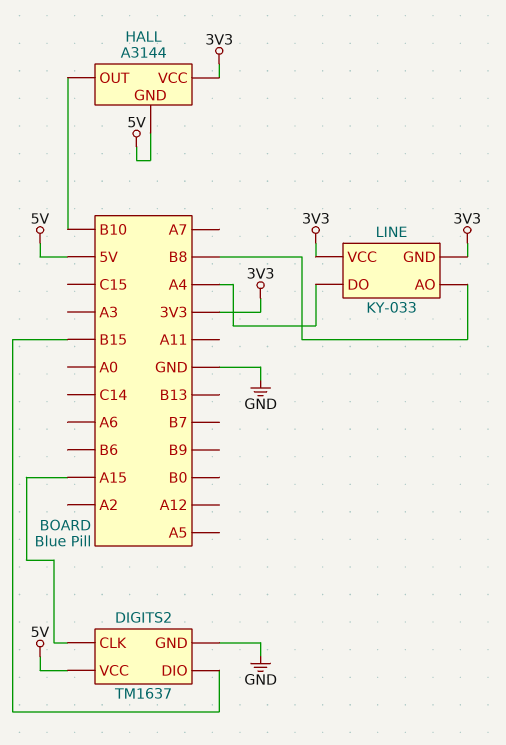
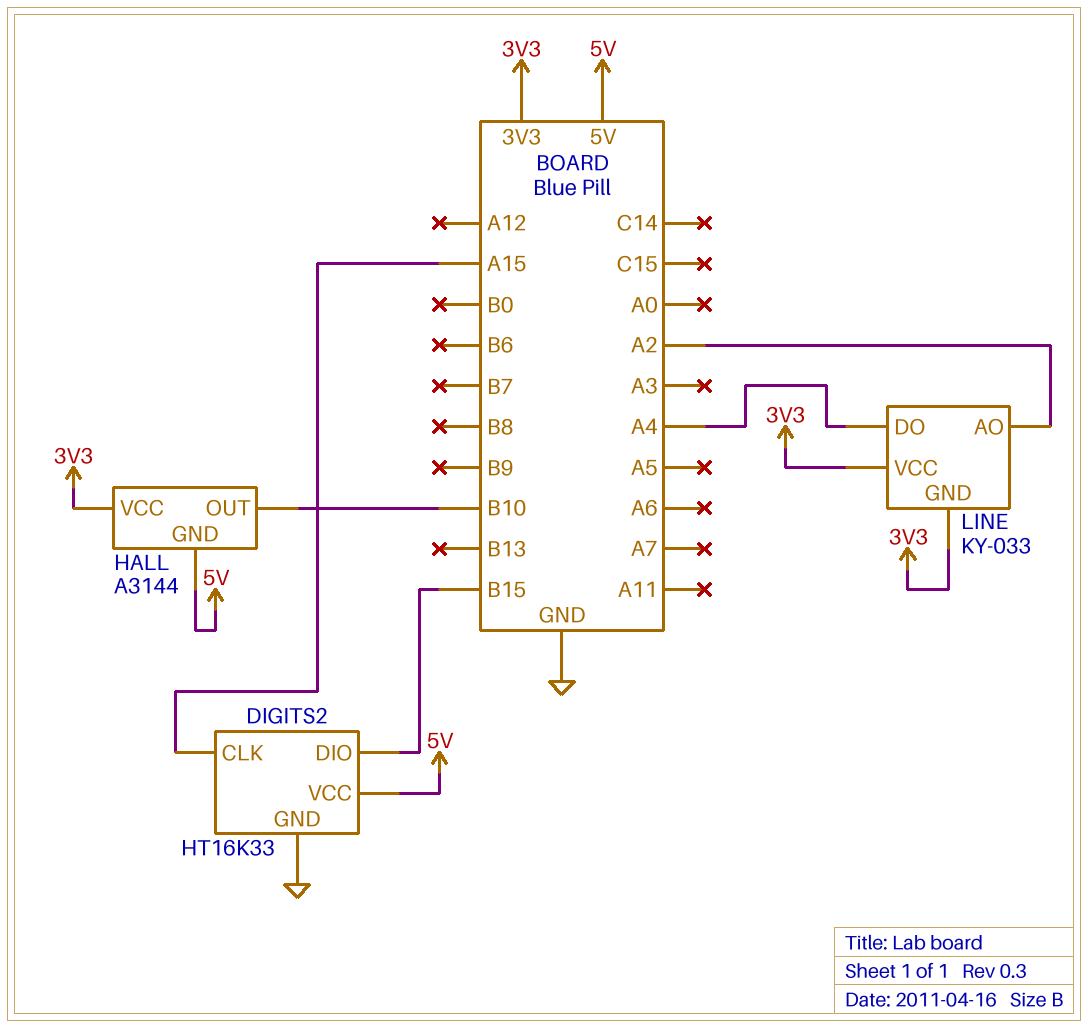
DIGITS2: TM1637 -> HT16K33
LINE pin AO: B8 -> A2

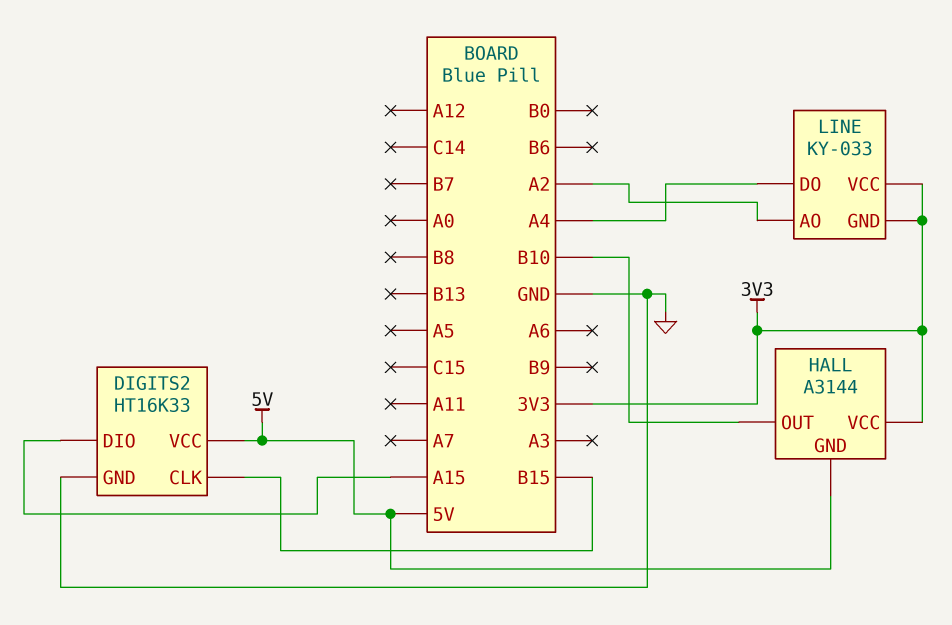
DIGITS2 pin CLK: A15 -> B15
DIGITS2 pin DIO: B15 -> A15

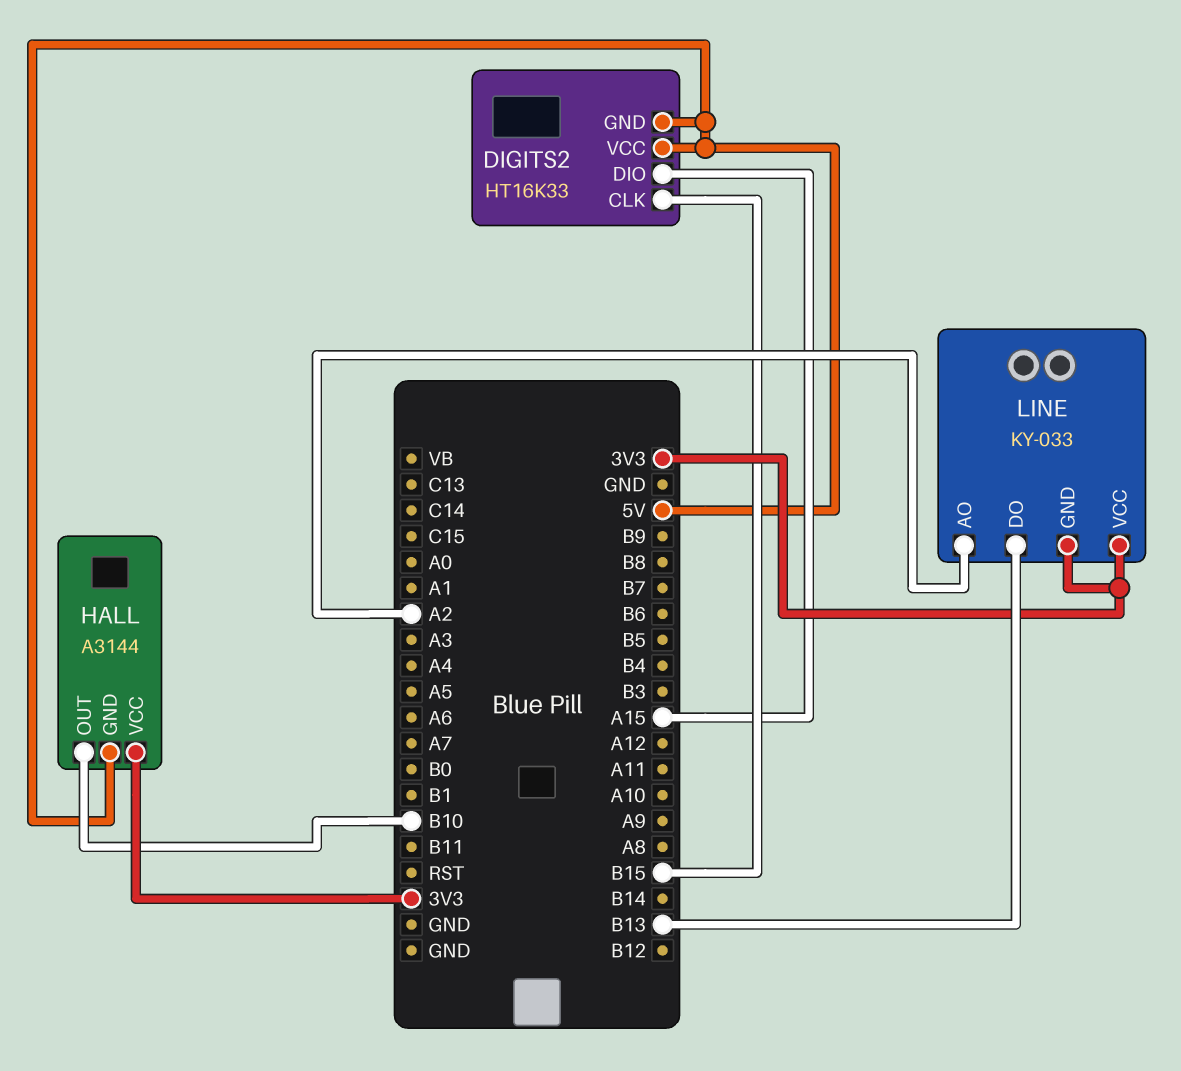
DIGITS2 pin GND: GND -> 5V
LINE pin DO: A4 -> B13

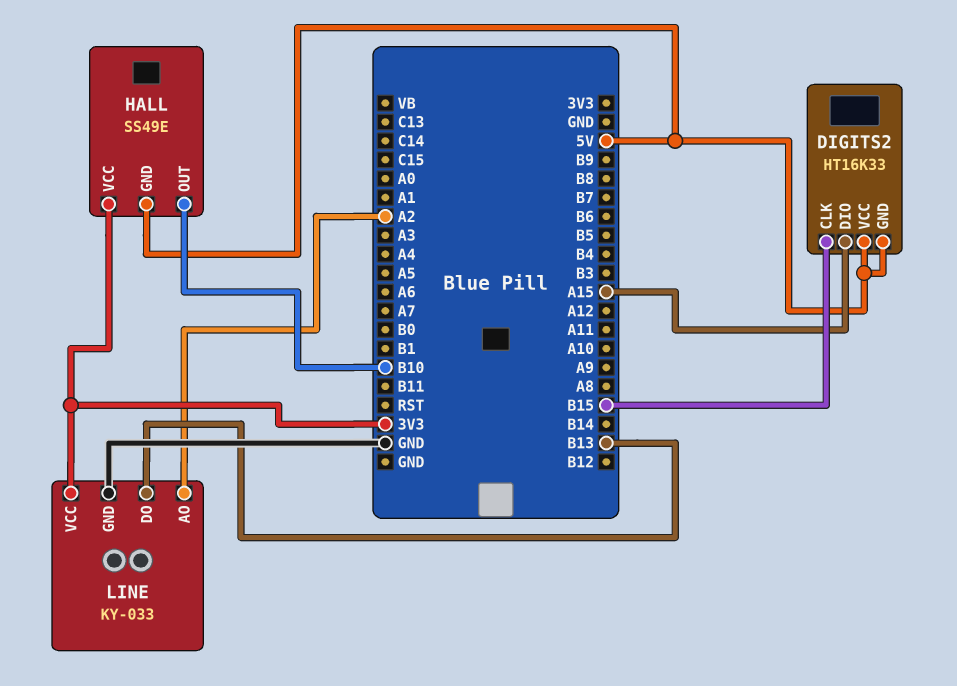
HALL: A3144 -> SS49E
LINE pin GND: 3V3 -> GND

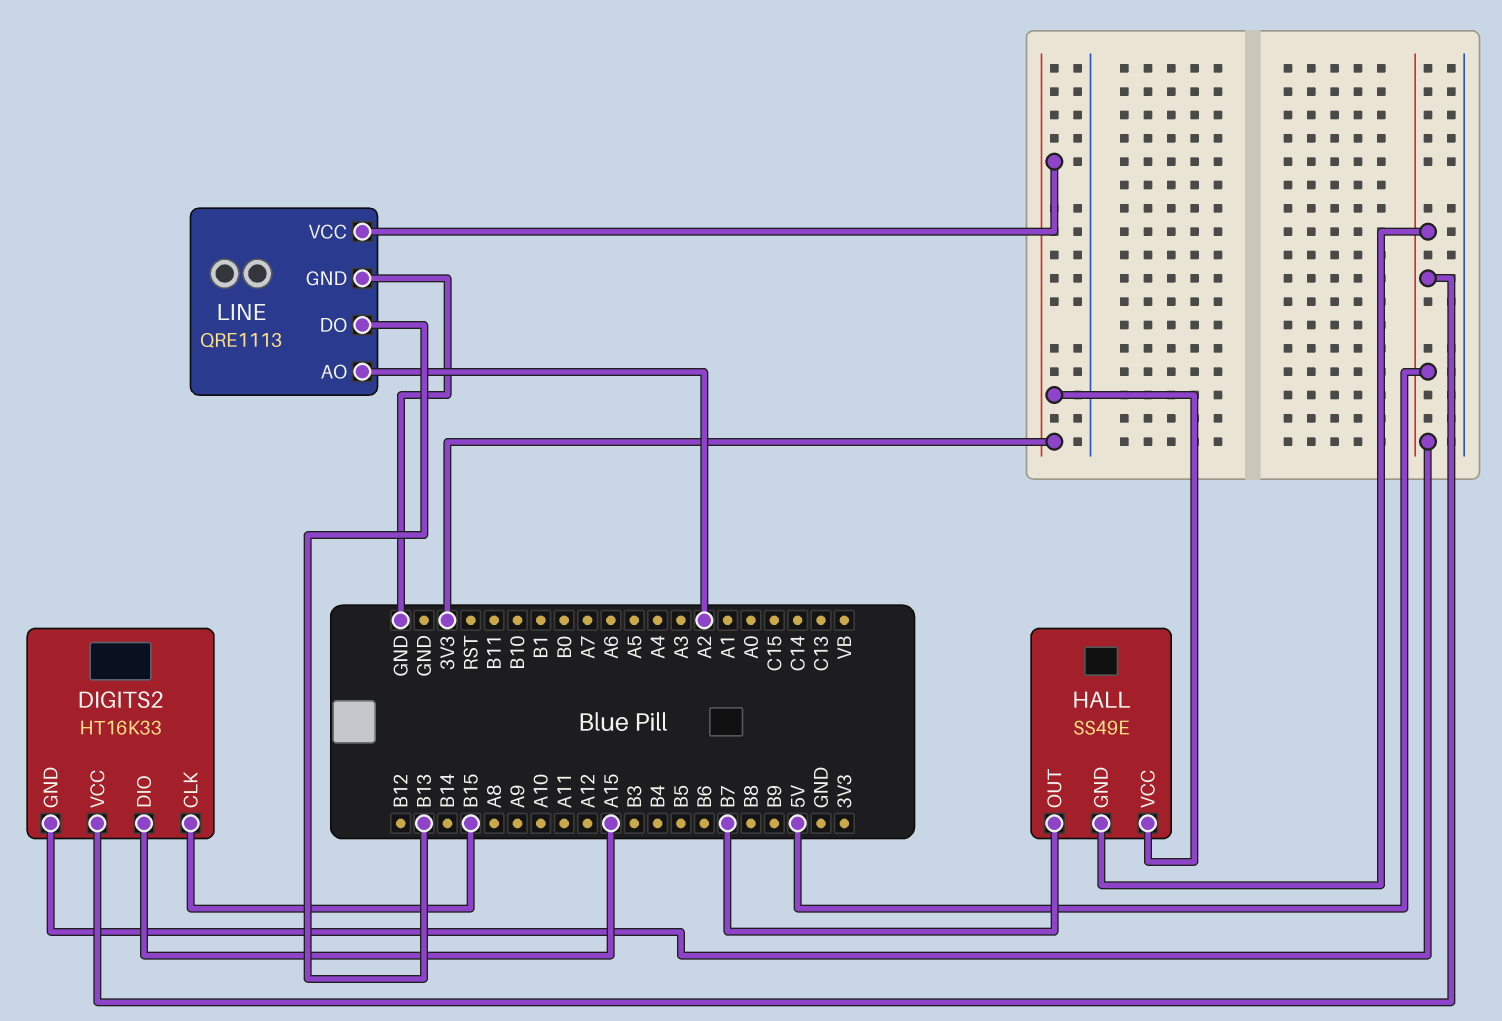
HALL pin OUT: B10 -> B7
LINE: KY-033 -> QRE1113

